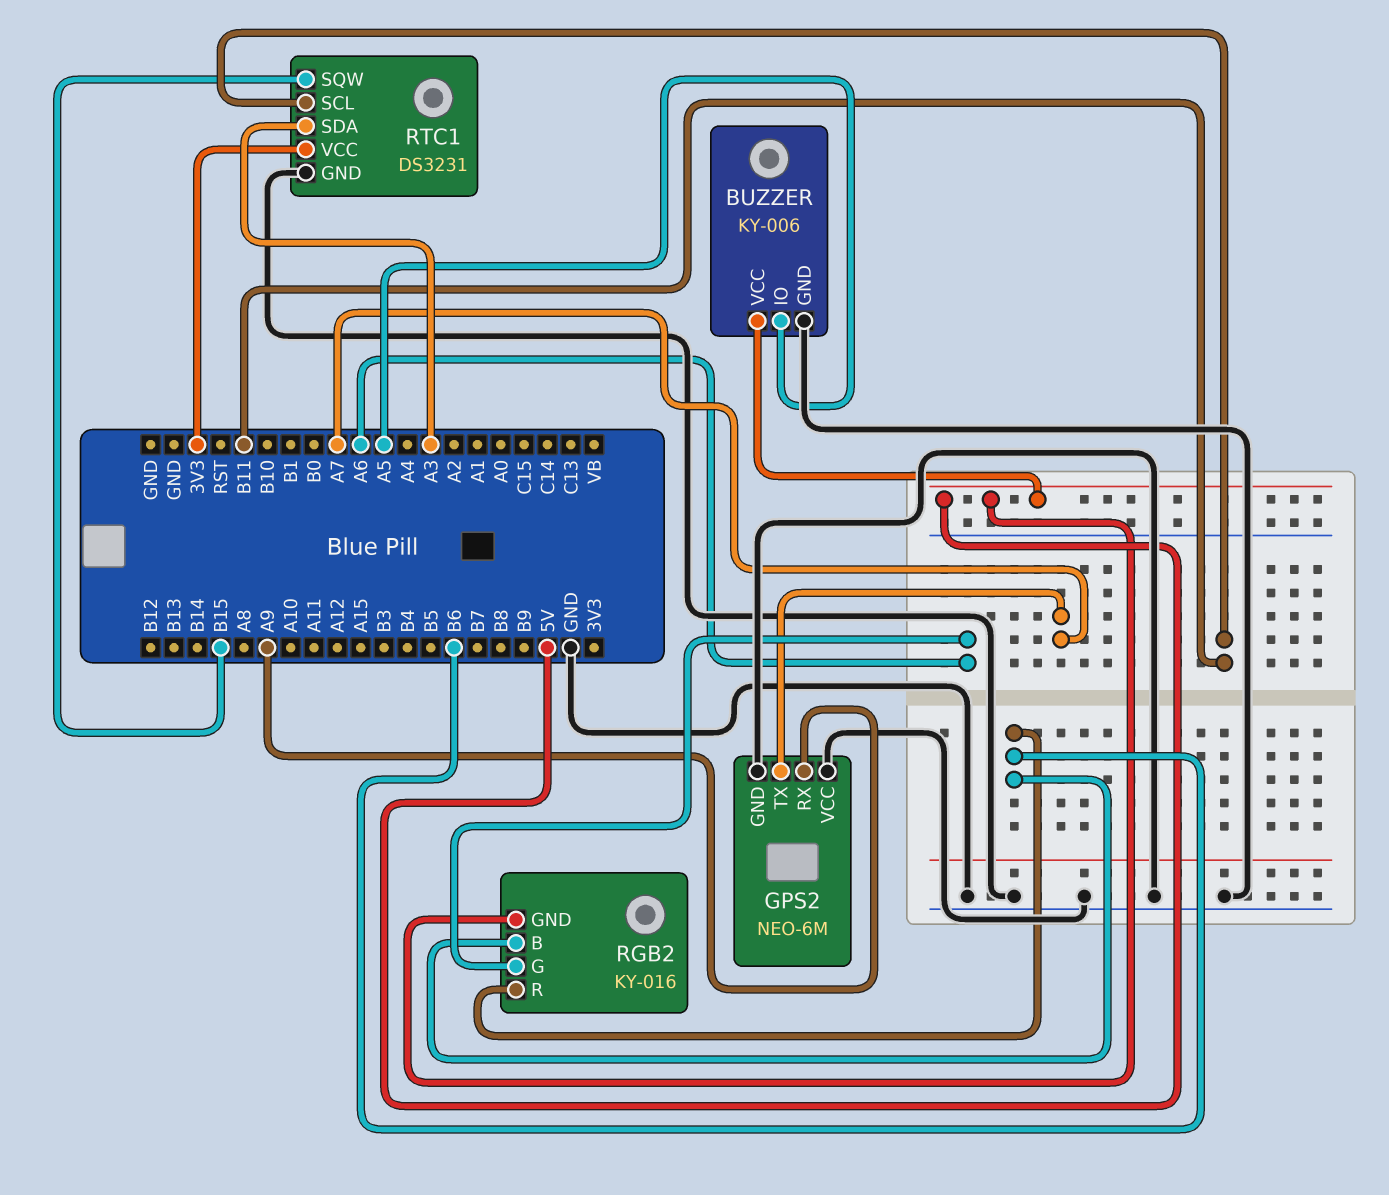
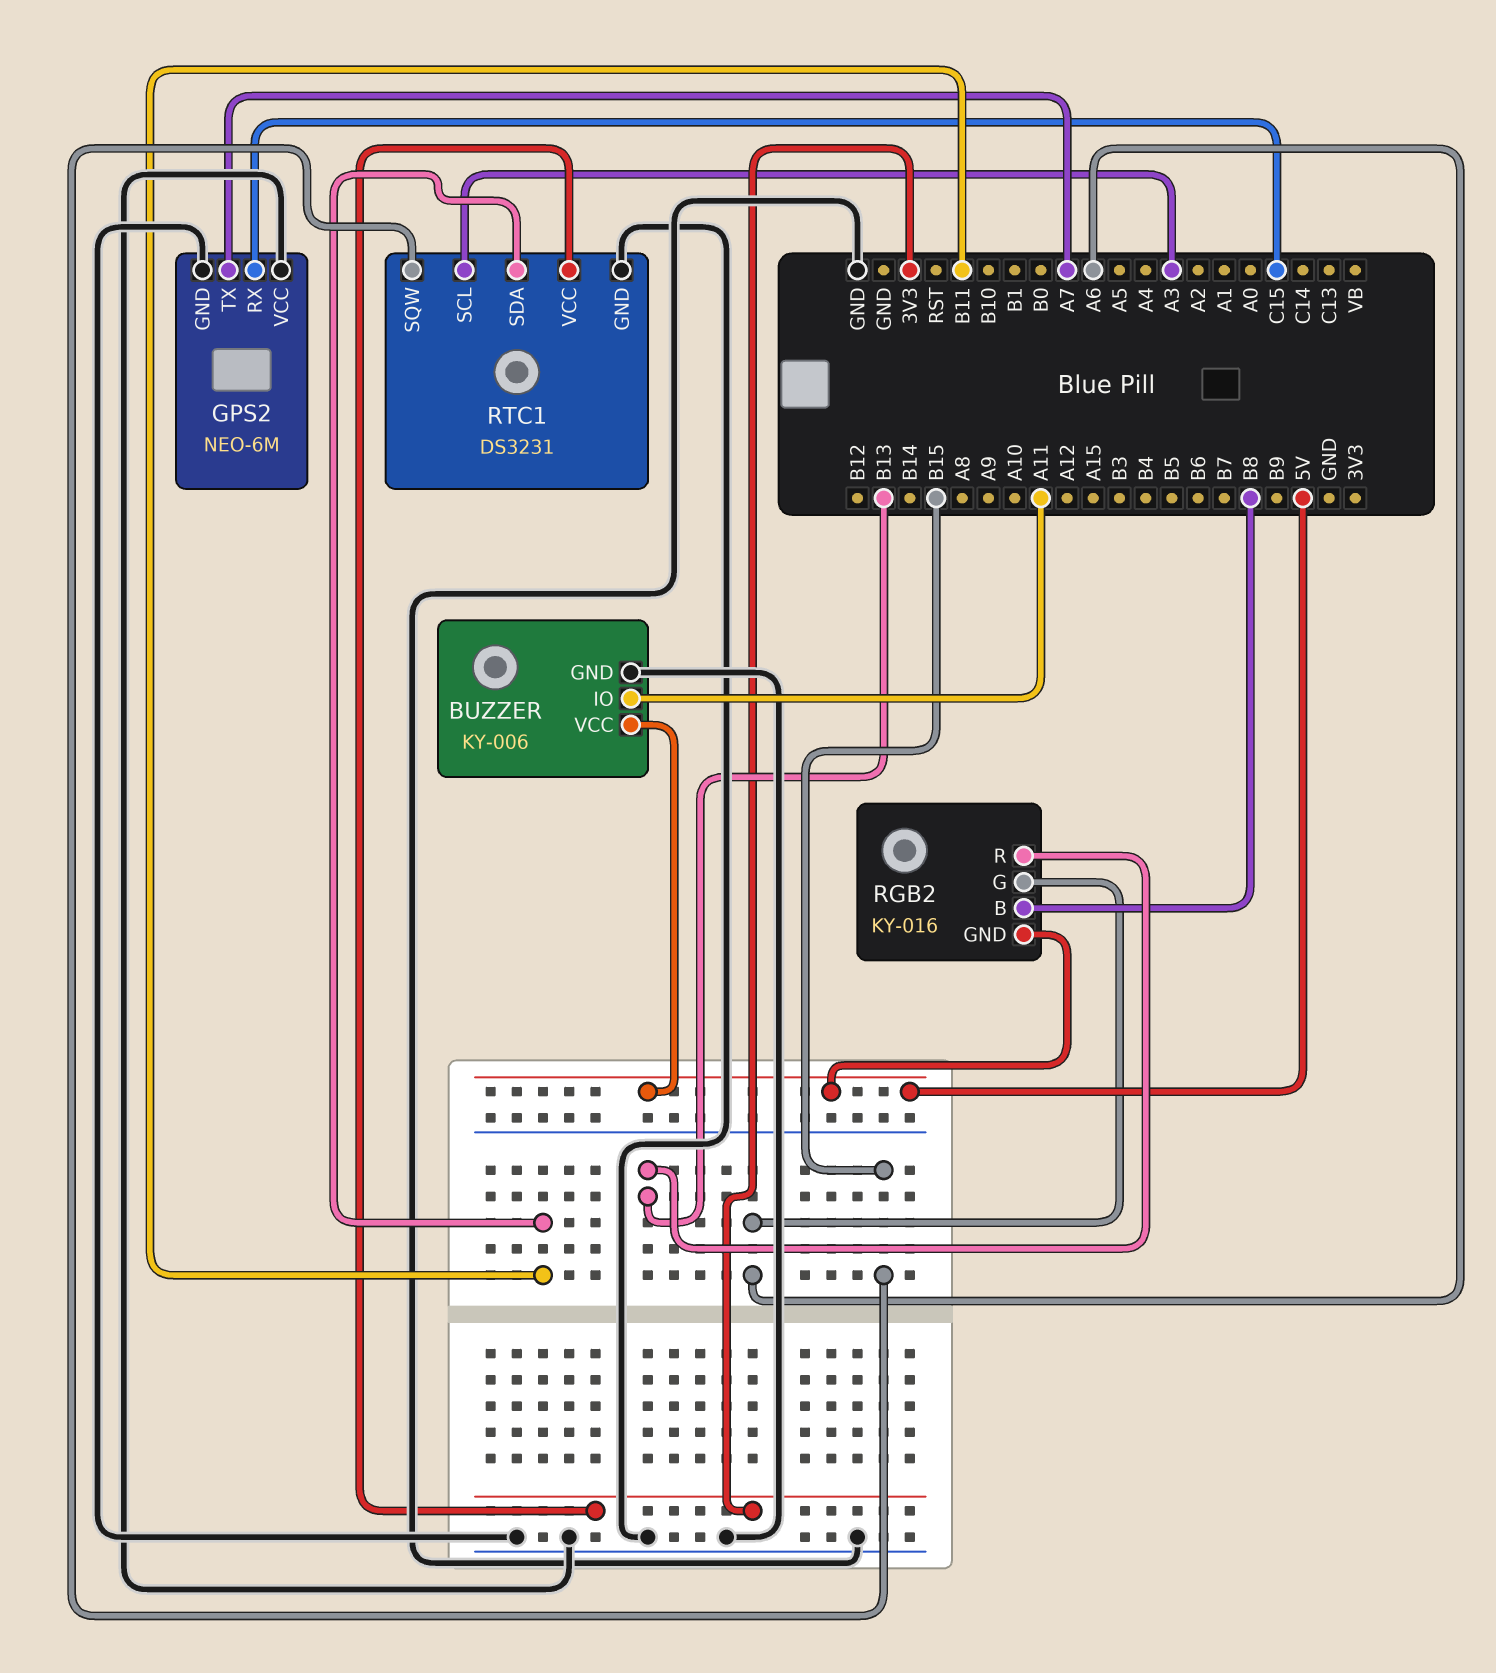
BUZZER pin IO: A5 -> A11
GPS2 pin RX: A9 -> C15
RGB2 pin B: B6 -> B8
RGB2 pin R: B6 -> B13
RTC1 pin SCL: B11 -> A3
RTC1 pin SDA: A3 -> B11

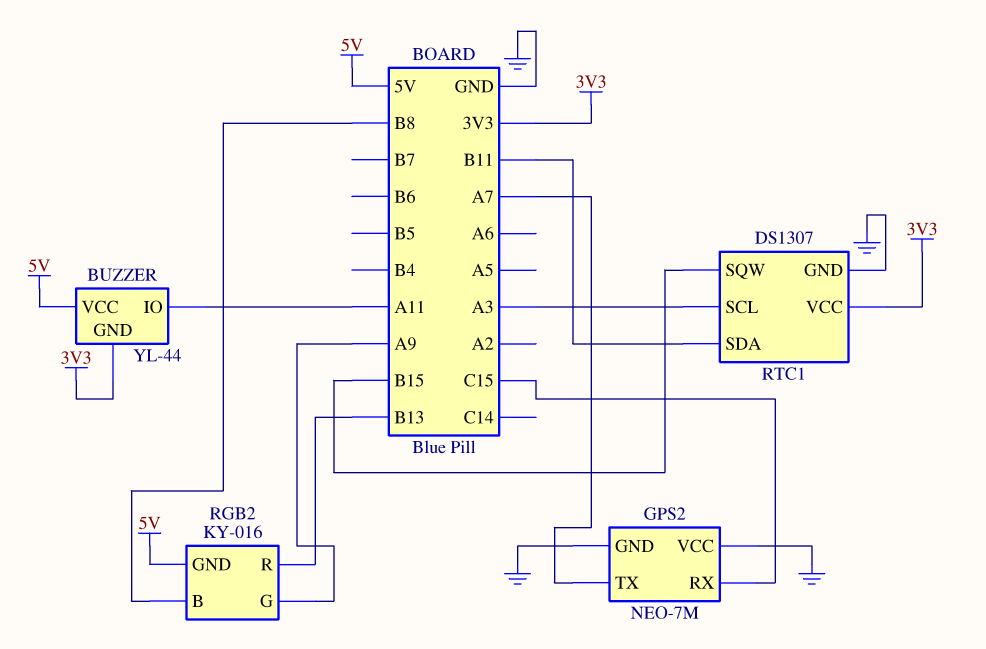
BUZZER: KY-006 -> YL-44
BUZZER pin GND: GND -> 3V3
GPS2: NEO-6M -> NEO-7M
RGB2 pin G: A6 -> A9
RTC1: DS3231 -> DS1307

